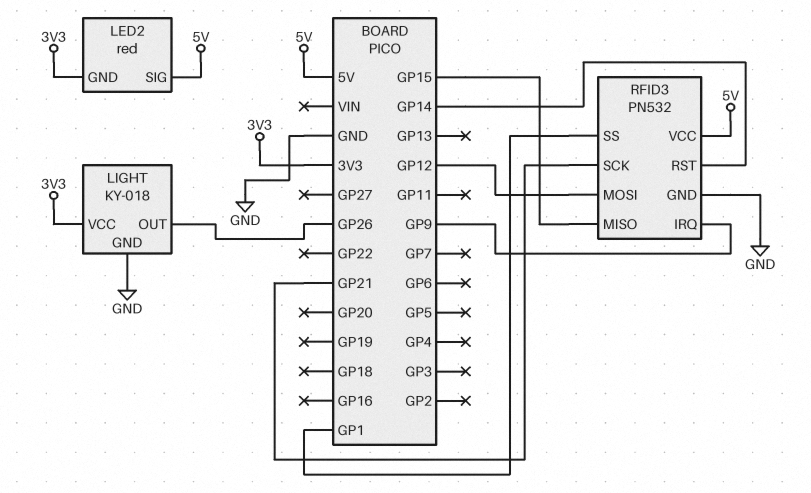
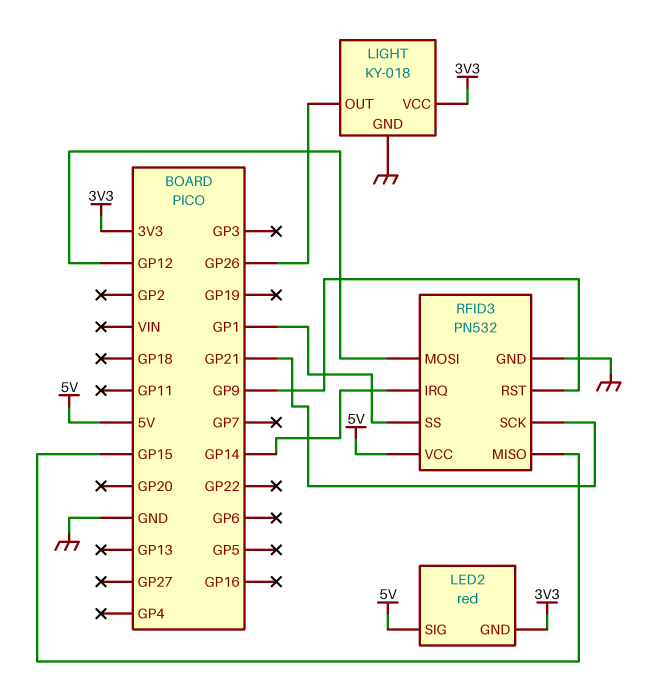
RFID3 pin IRQ: GP9 -> GP14
RFID3 pin RST: GP14 -> GP9

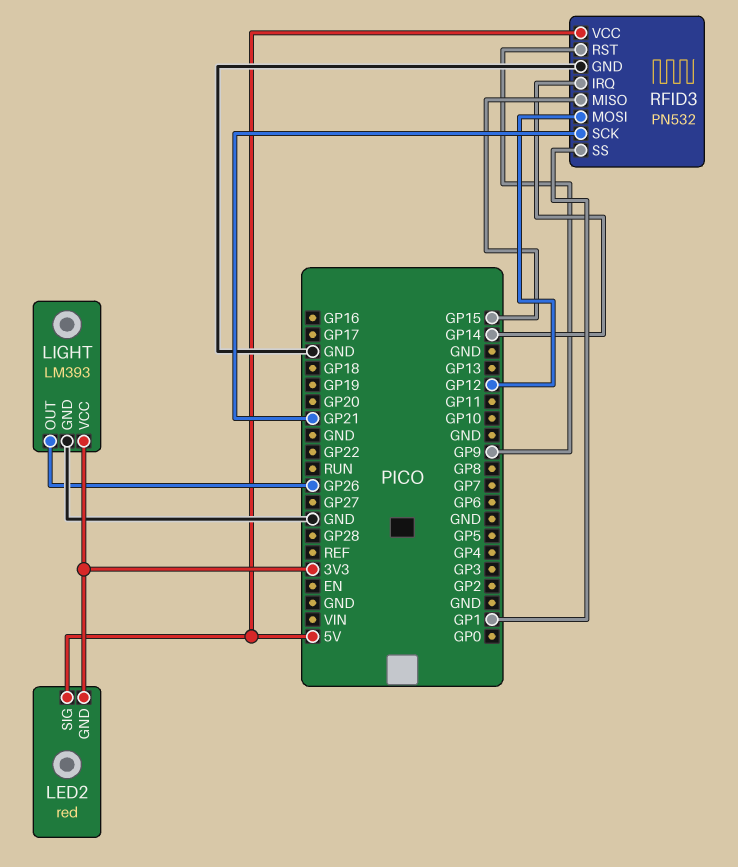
LIGHT: KY-018 -> LM393

